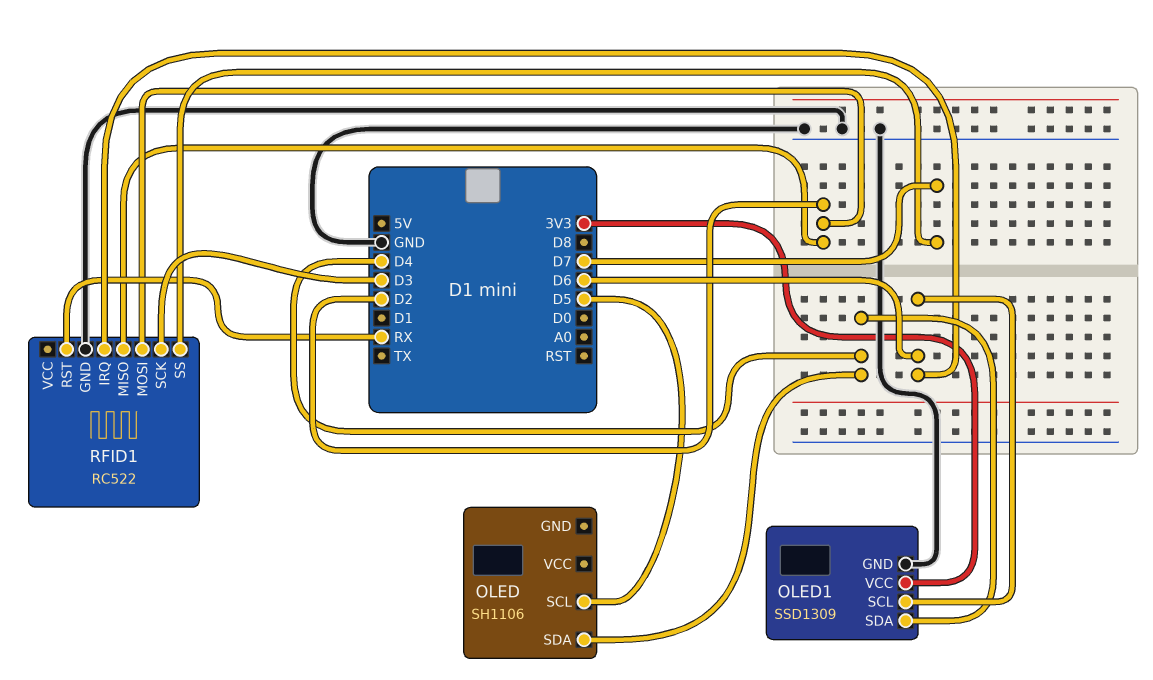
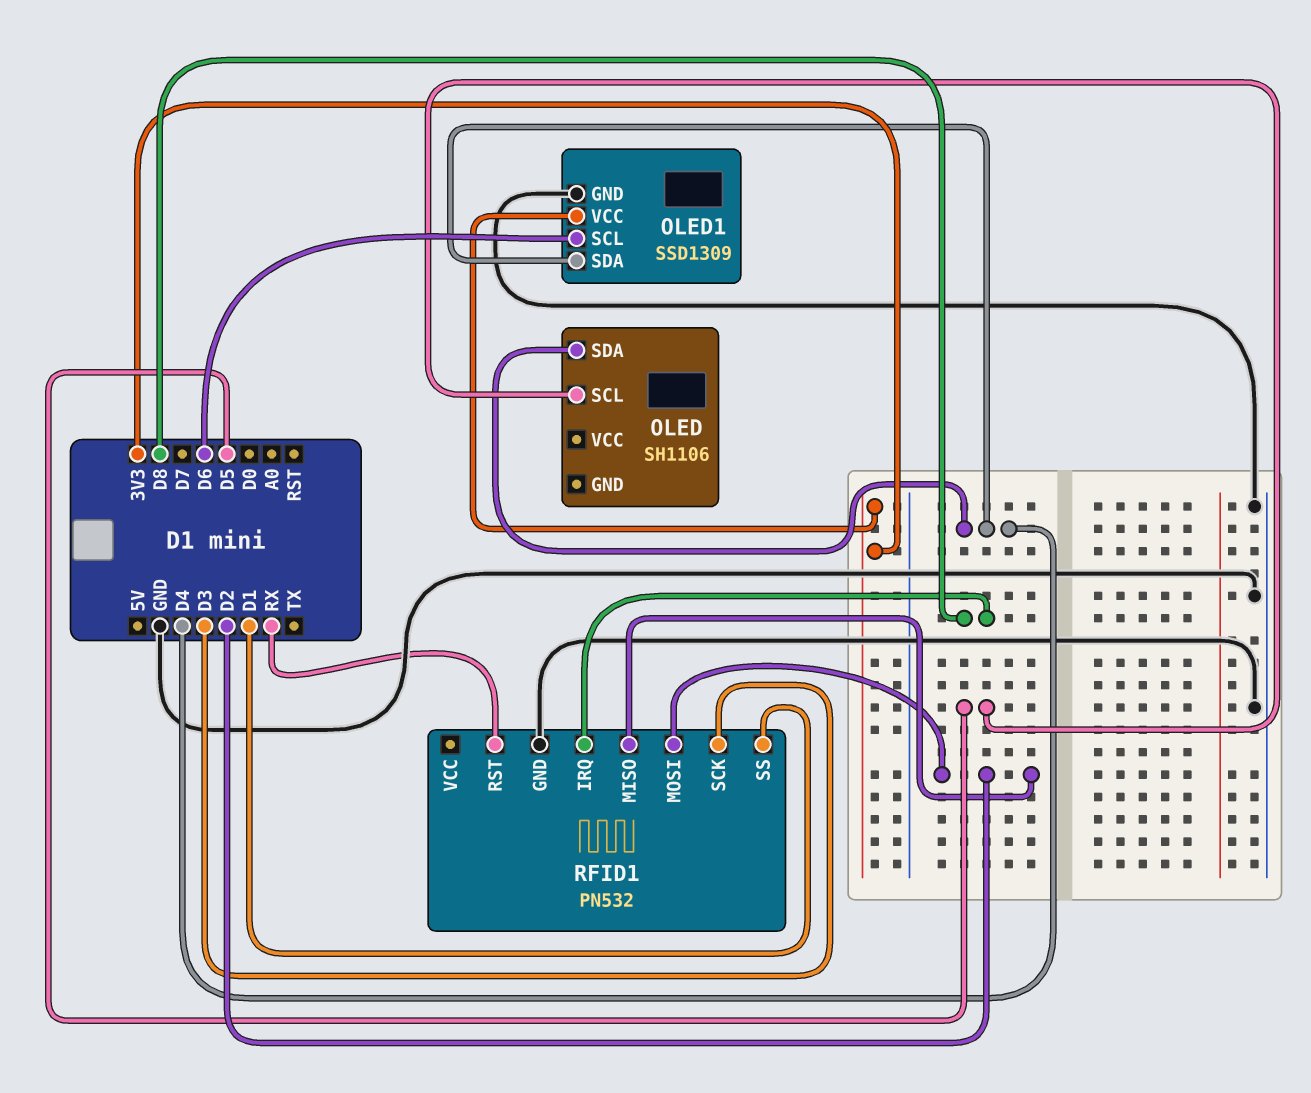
RFID1: RC522 -> PN532
RFID1 pin IRQ: D6 -> D8
RFID1 pin SS: D7 -> D1

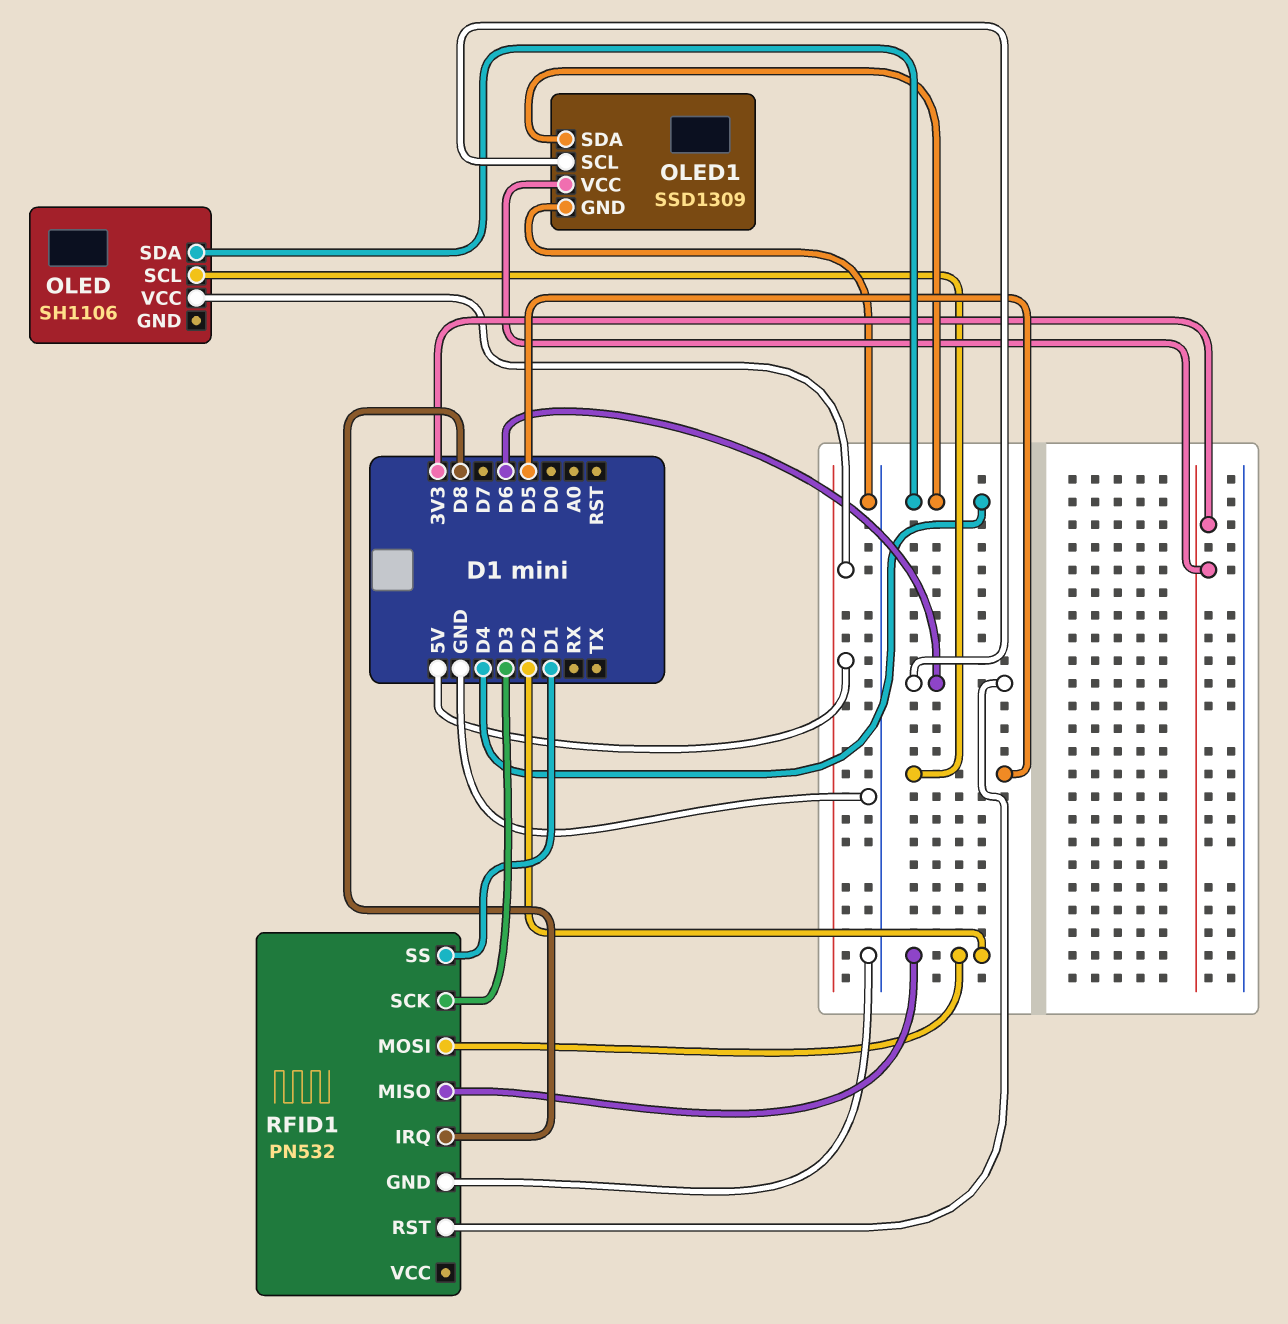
OLED pin VCC: none -> 5V
RFID1 pin RST: RX -> D6

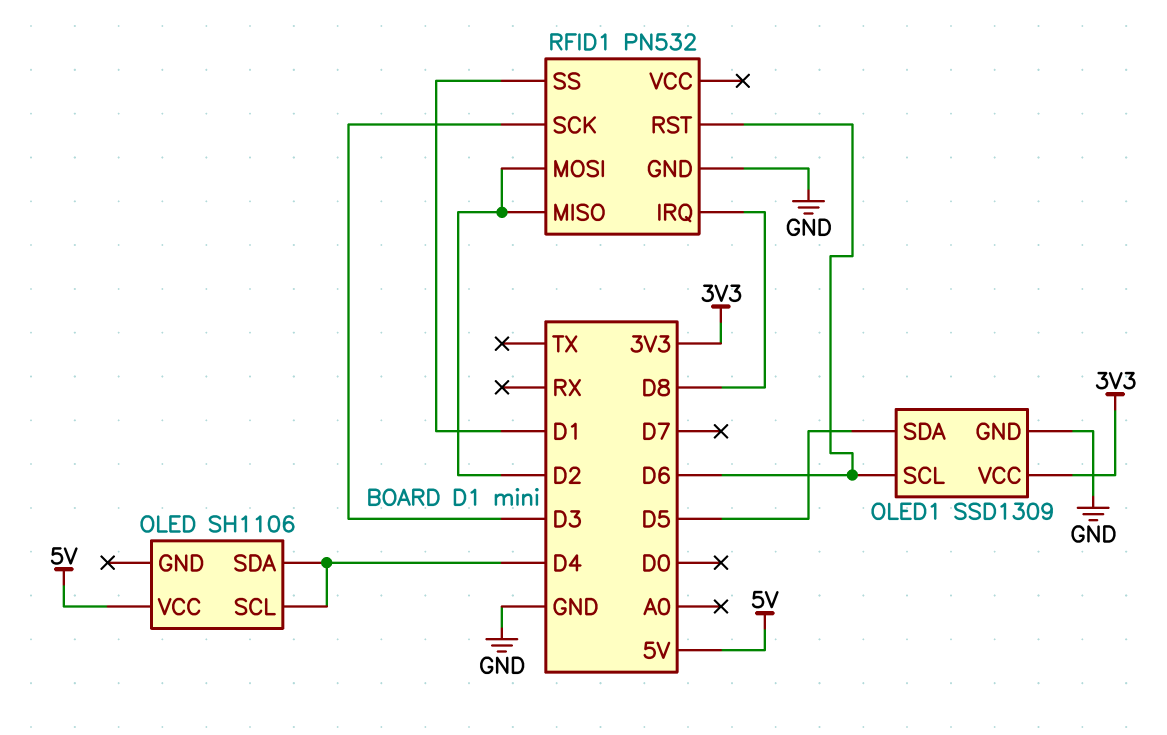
OLED pin SCL: D5 -> D4
OLED1 pin SDA: D4 -> D5

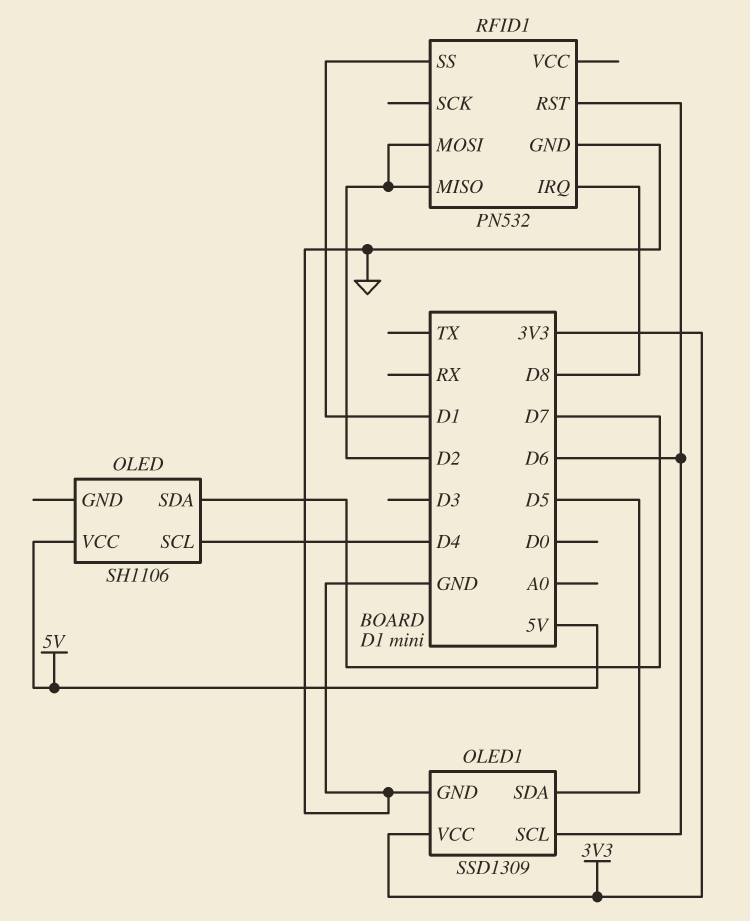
OLED pin SDA: D4 -> D7
RFID1 pin SCK: D3 -> none

